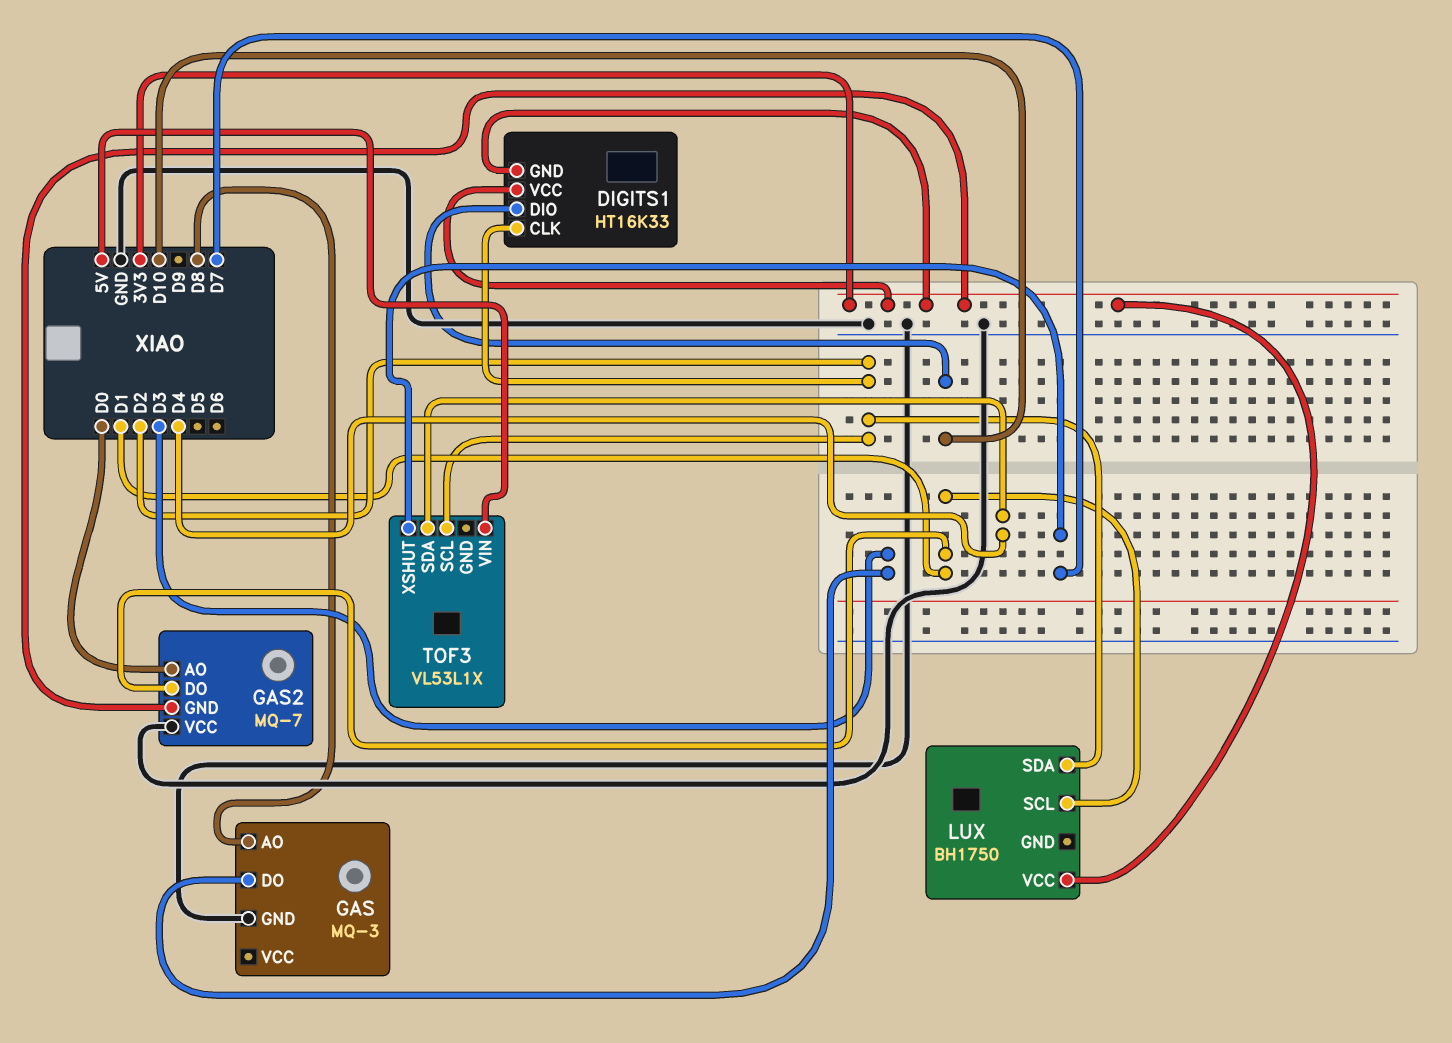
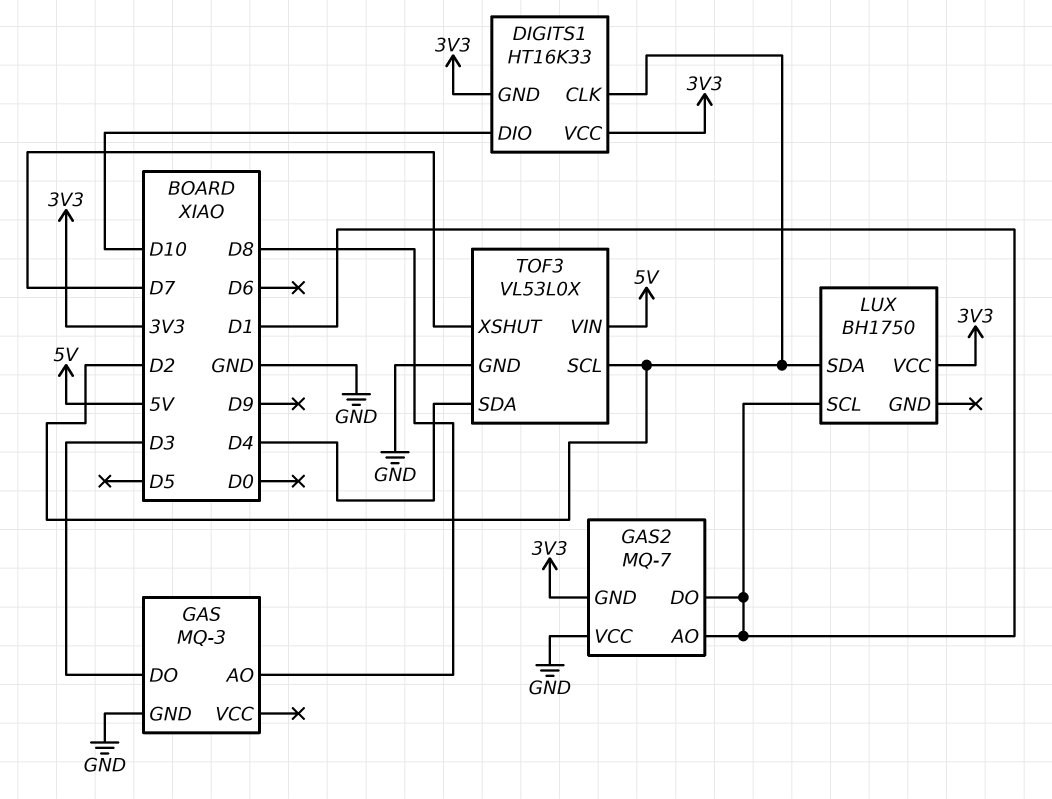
GAS2 pin AO: D0 -> D1
TOF3: VL53L1X -> VL53L0X
TOF3 pin GND: none -> GND

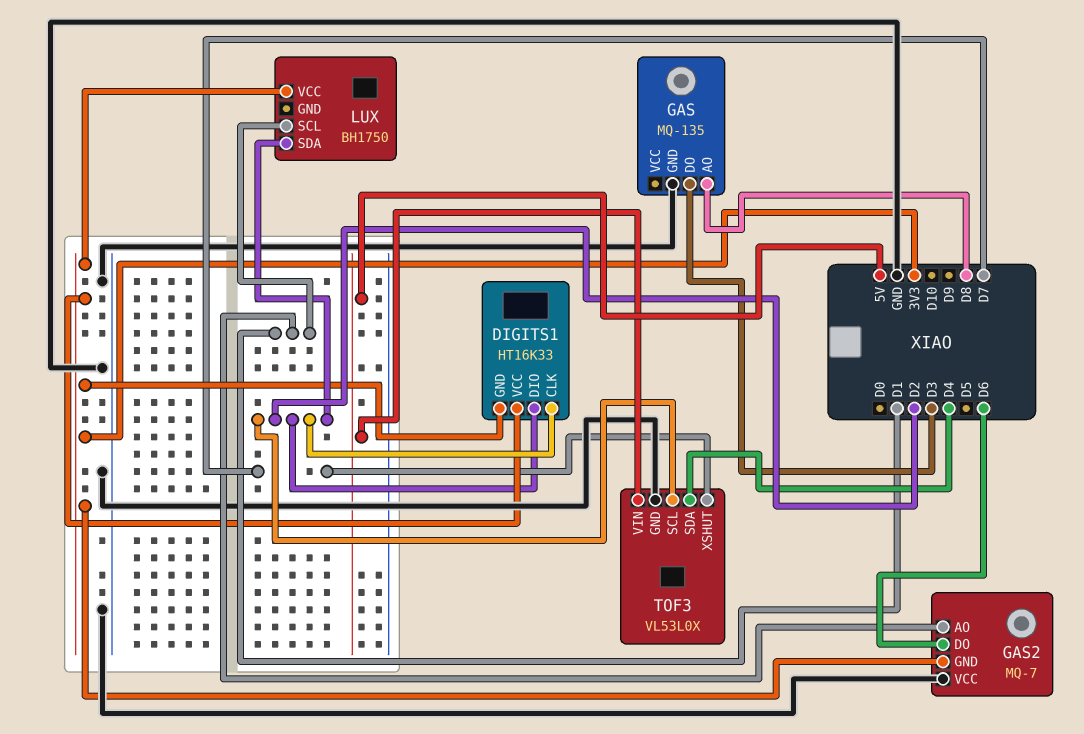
DIGITS1 pin DIO: D10 -> D2
GAS: MQ-3 -> MQ-135
GAS2 pin DO: D1 -> D6

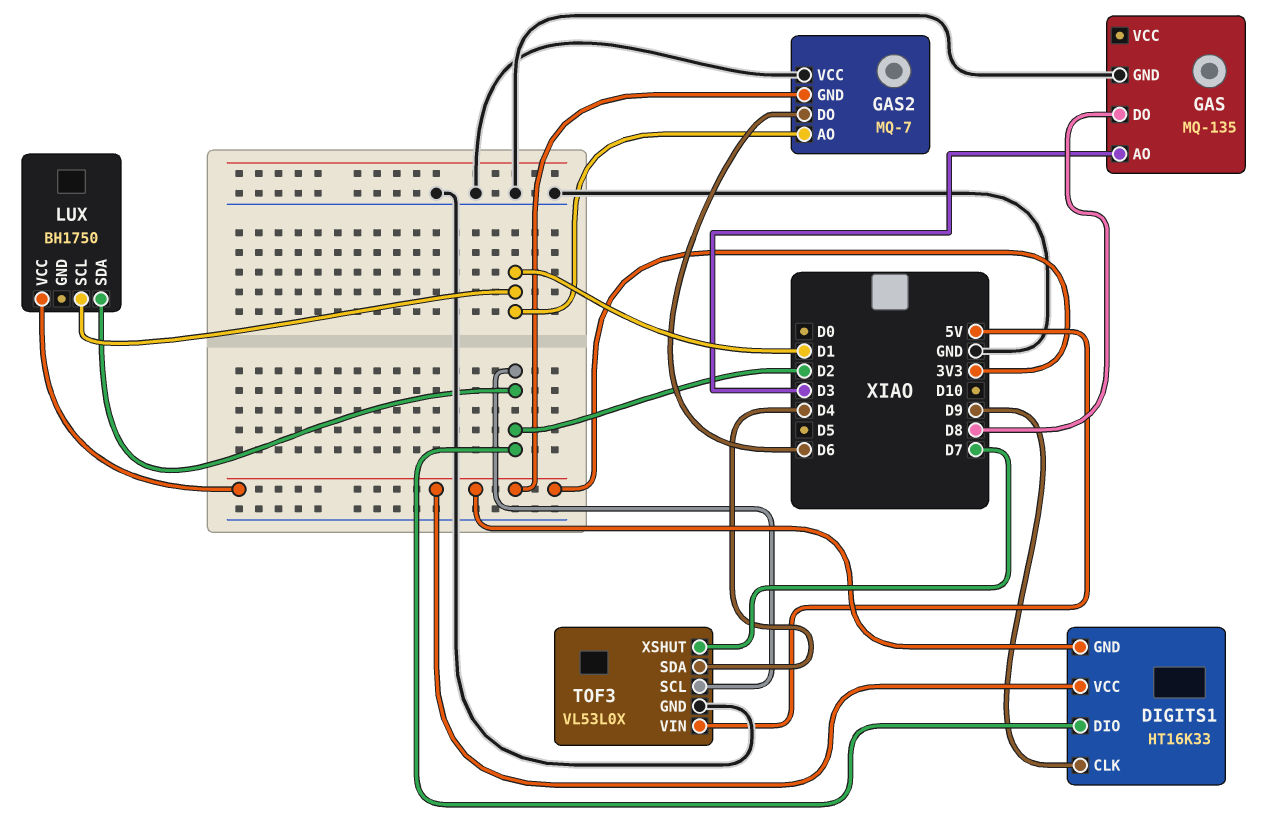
DIGITS1 pin CLK: D2 -> D9
GAS pin AO: D8 -> D3
GAS pin DO: D3 -> D8

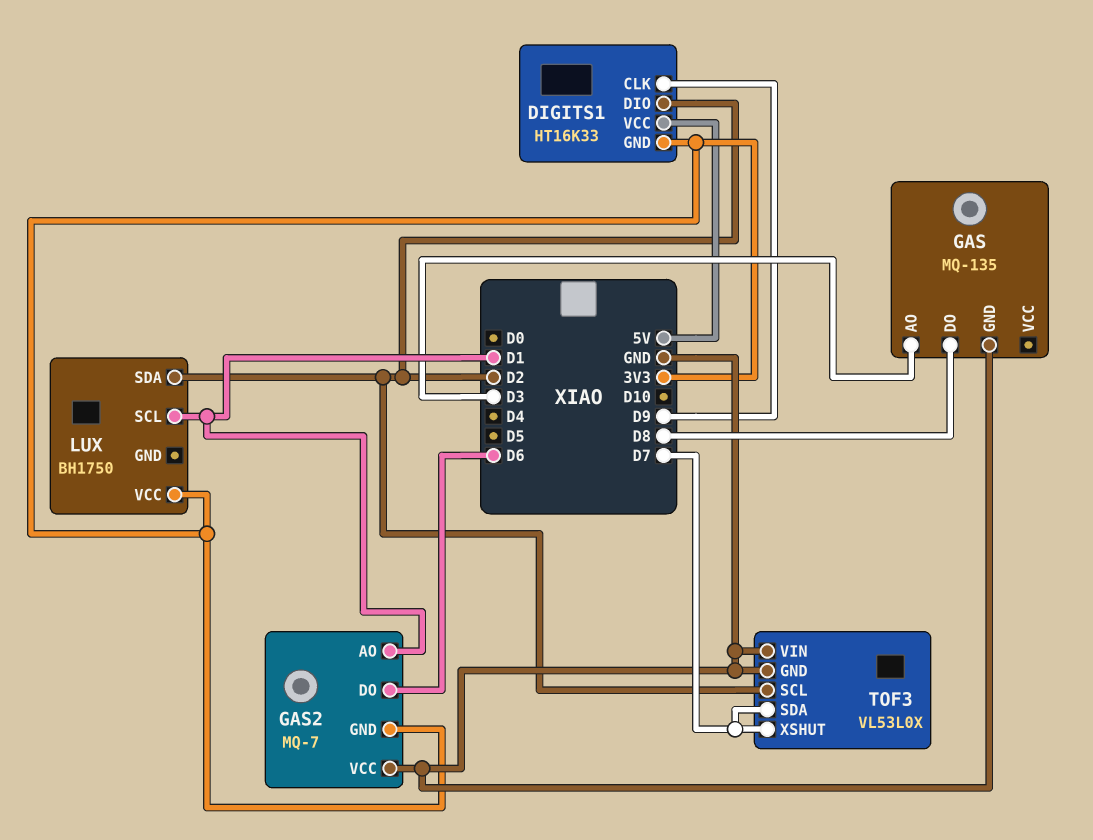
DIGITS1 pin VCC: 3V3 -> 5V
TOF3 pin SDA: D4 -> D7
TOF3 pin VIN: 5V -> GND

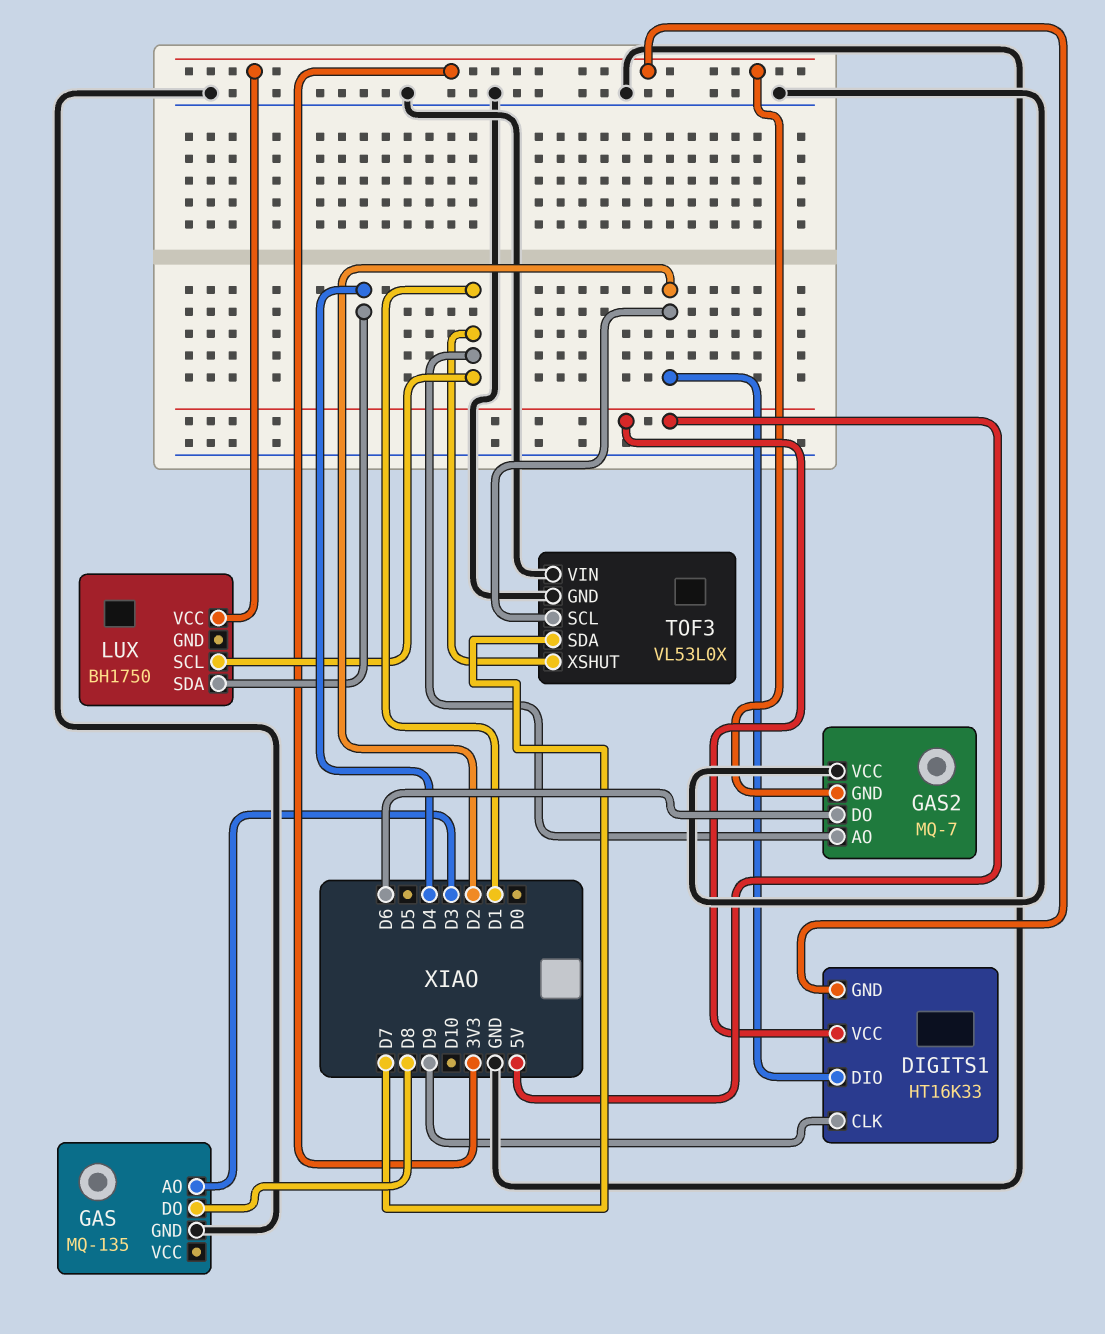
LUX pin SDA: D2 -> D4
TOF3 pin XSHUT: D7 -> D1

